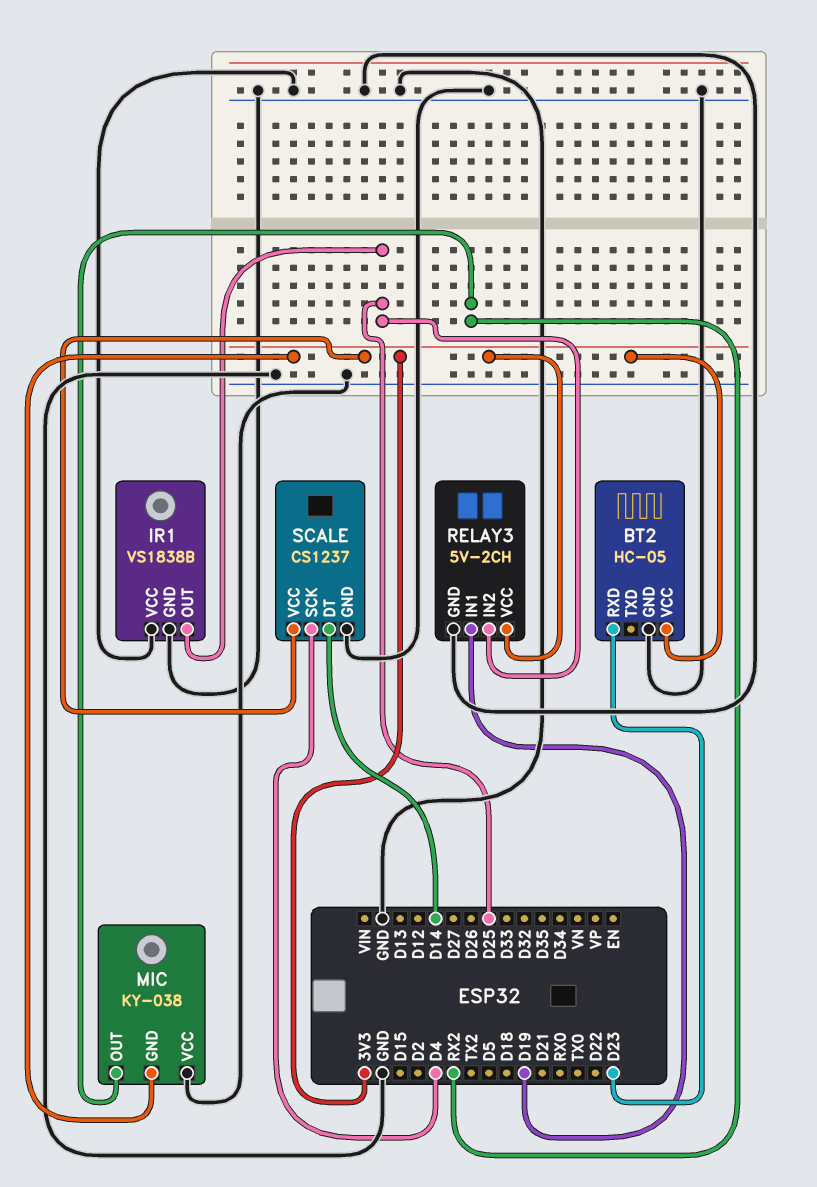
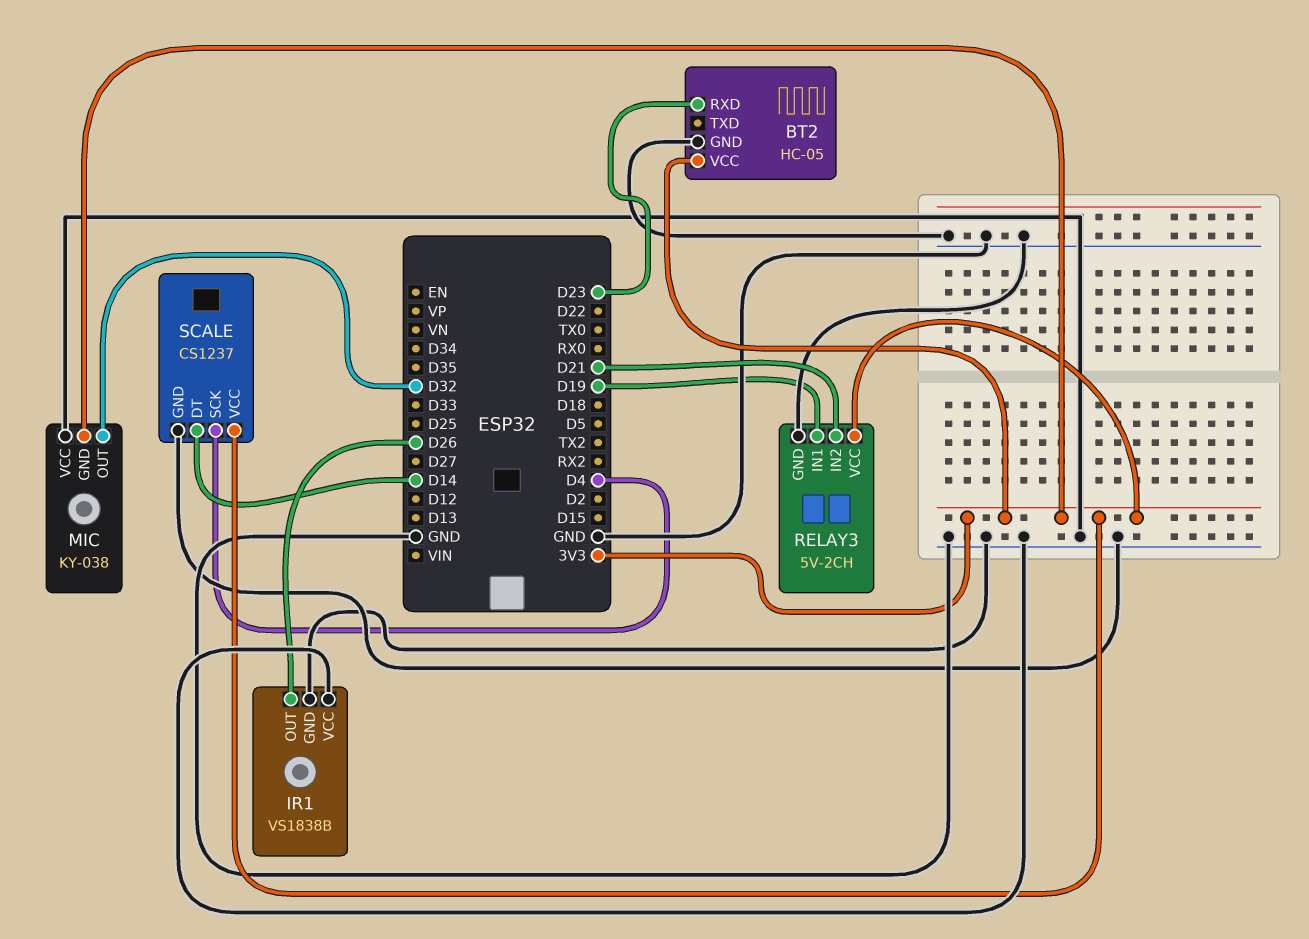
IR1 pin OUT: D25 -> D26
MIC pin OUT: RX2 -> D32
RELAY3 pin IN2: D25 -> D21

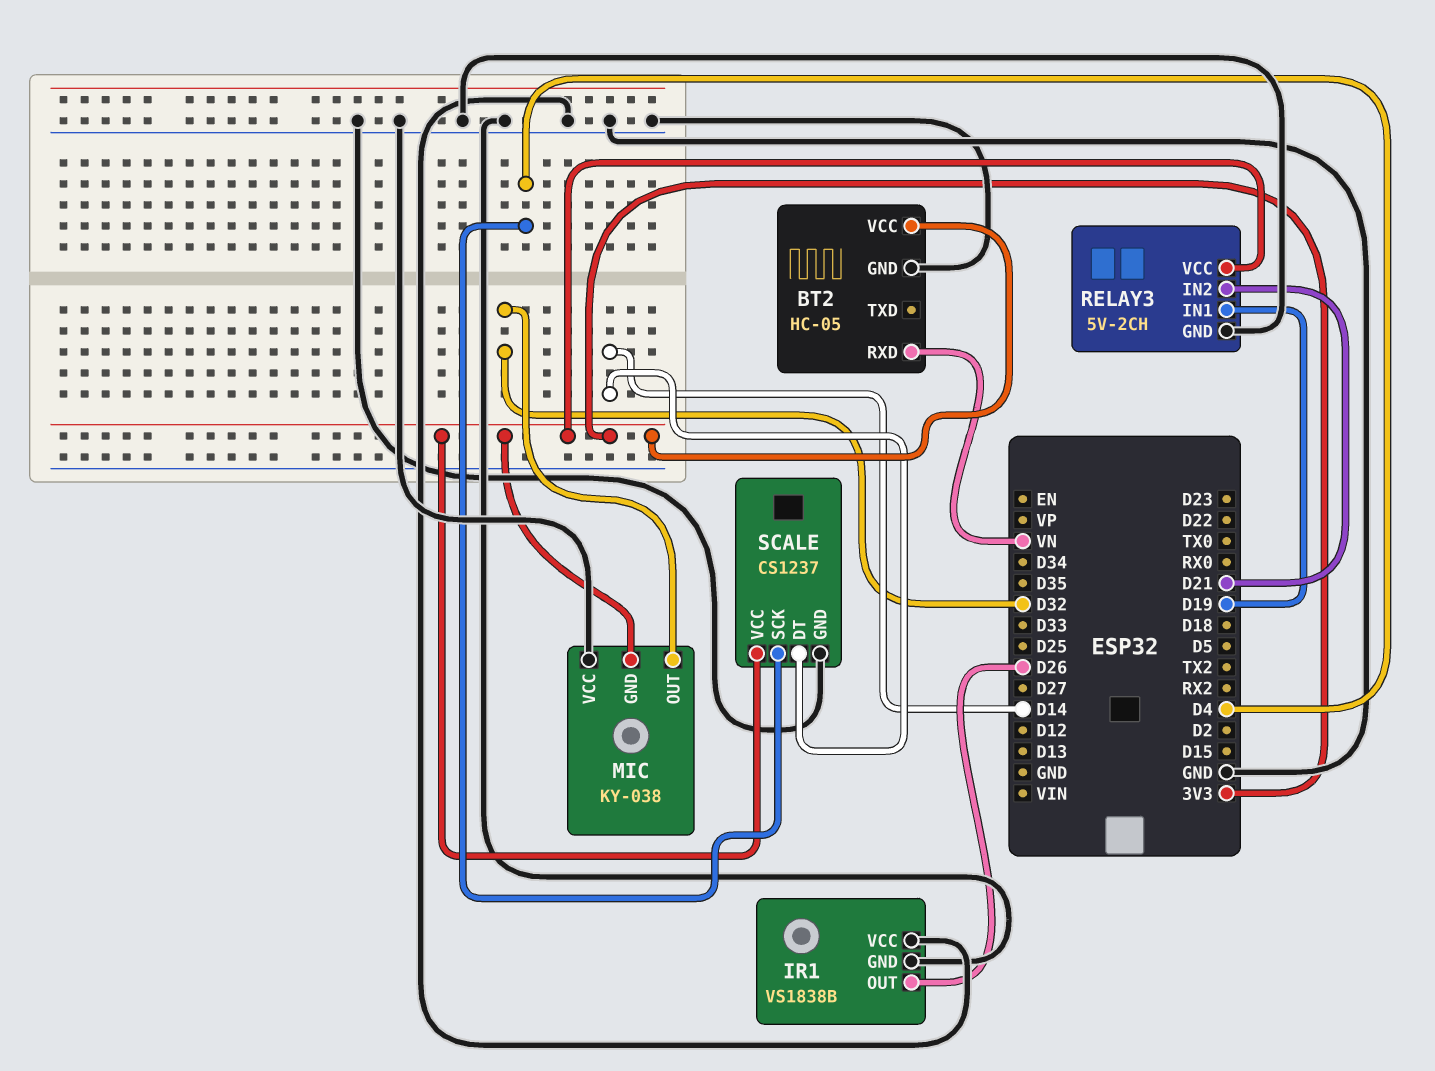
BT2 pin RXD: D23 -> VN

